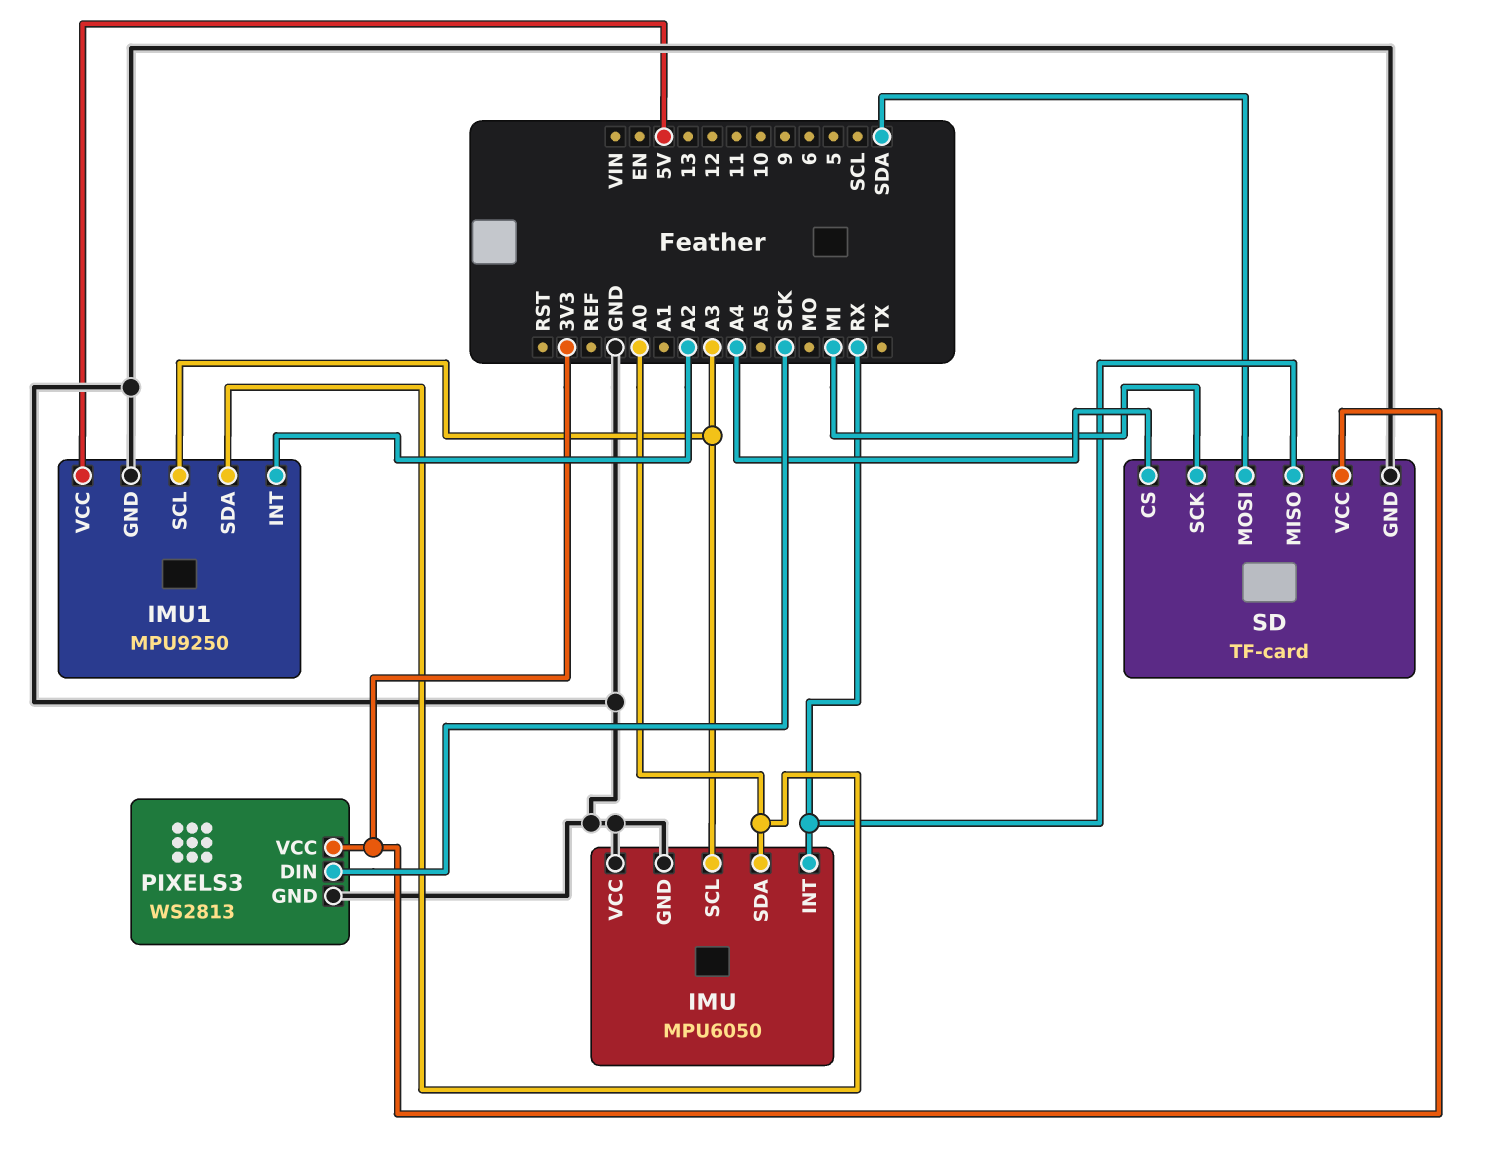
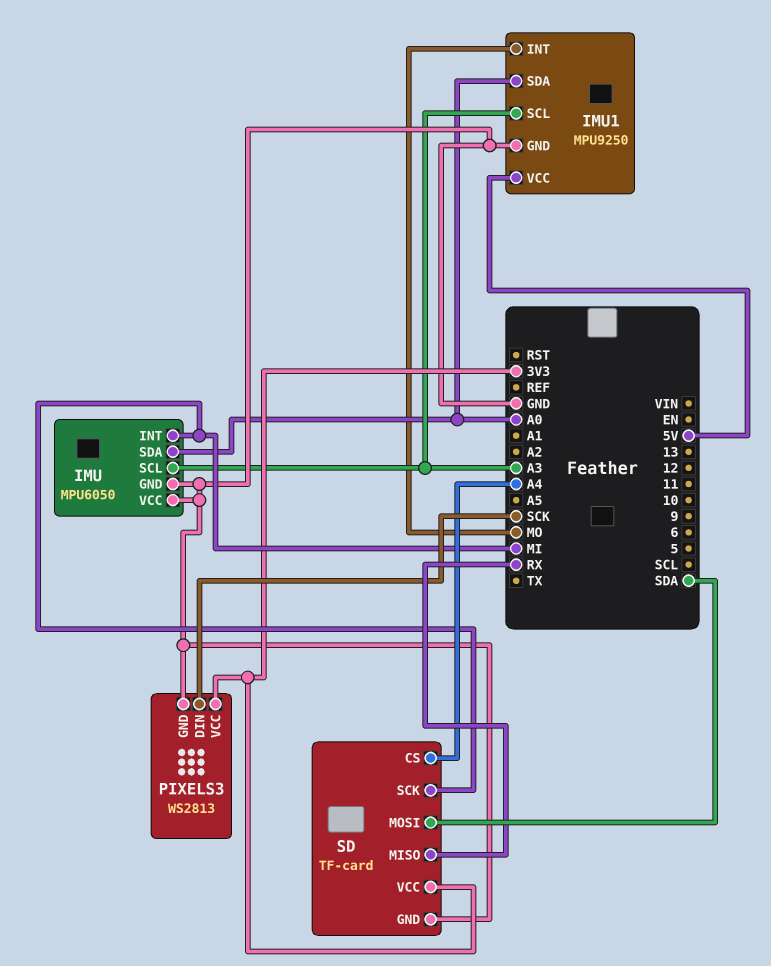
IMU pin INT: RX -> MI
IMU1 pin INT: A2 -> MO

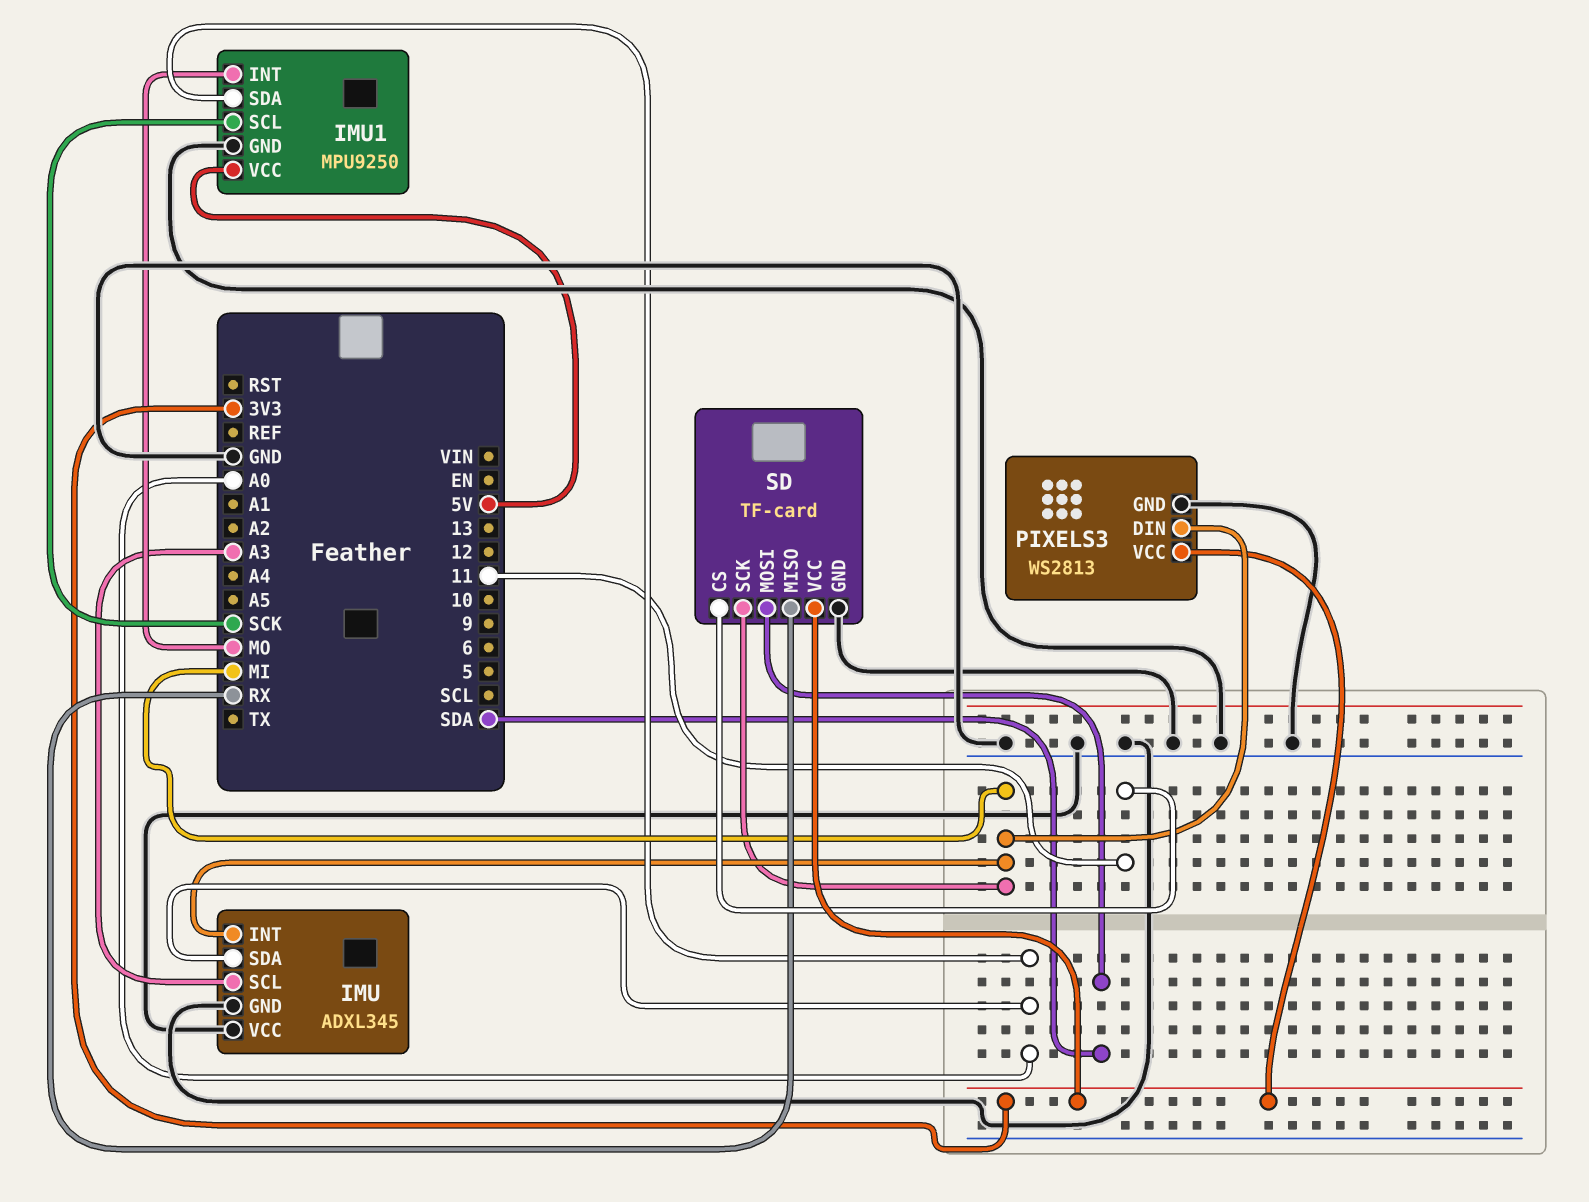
IMU: MPU6050 -> ADXL345
IMU1 pin SCL: A3 -> SCK
PIXELS3 pin DIN: SCK -> MI
SD pin CS: A4 -> 11

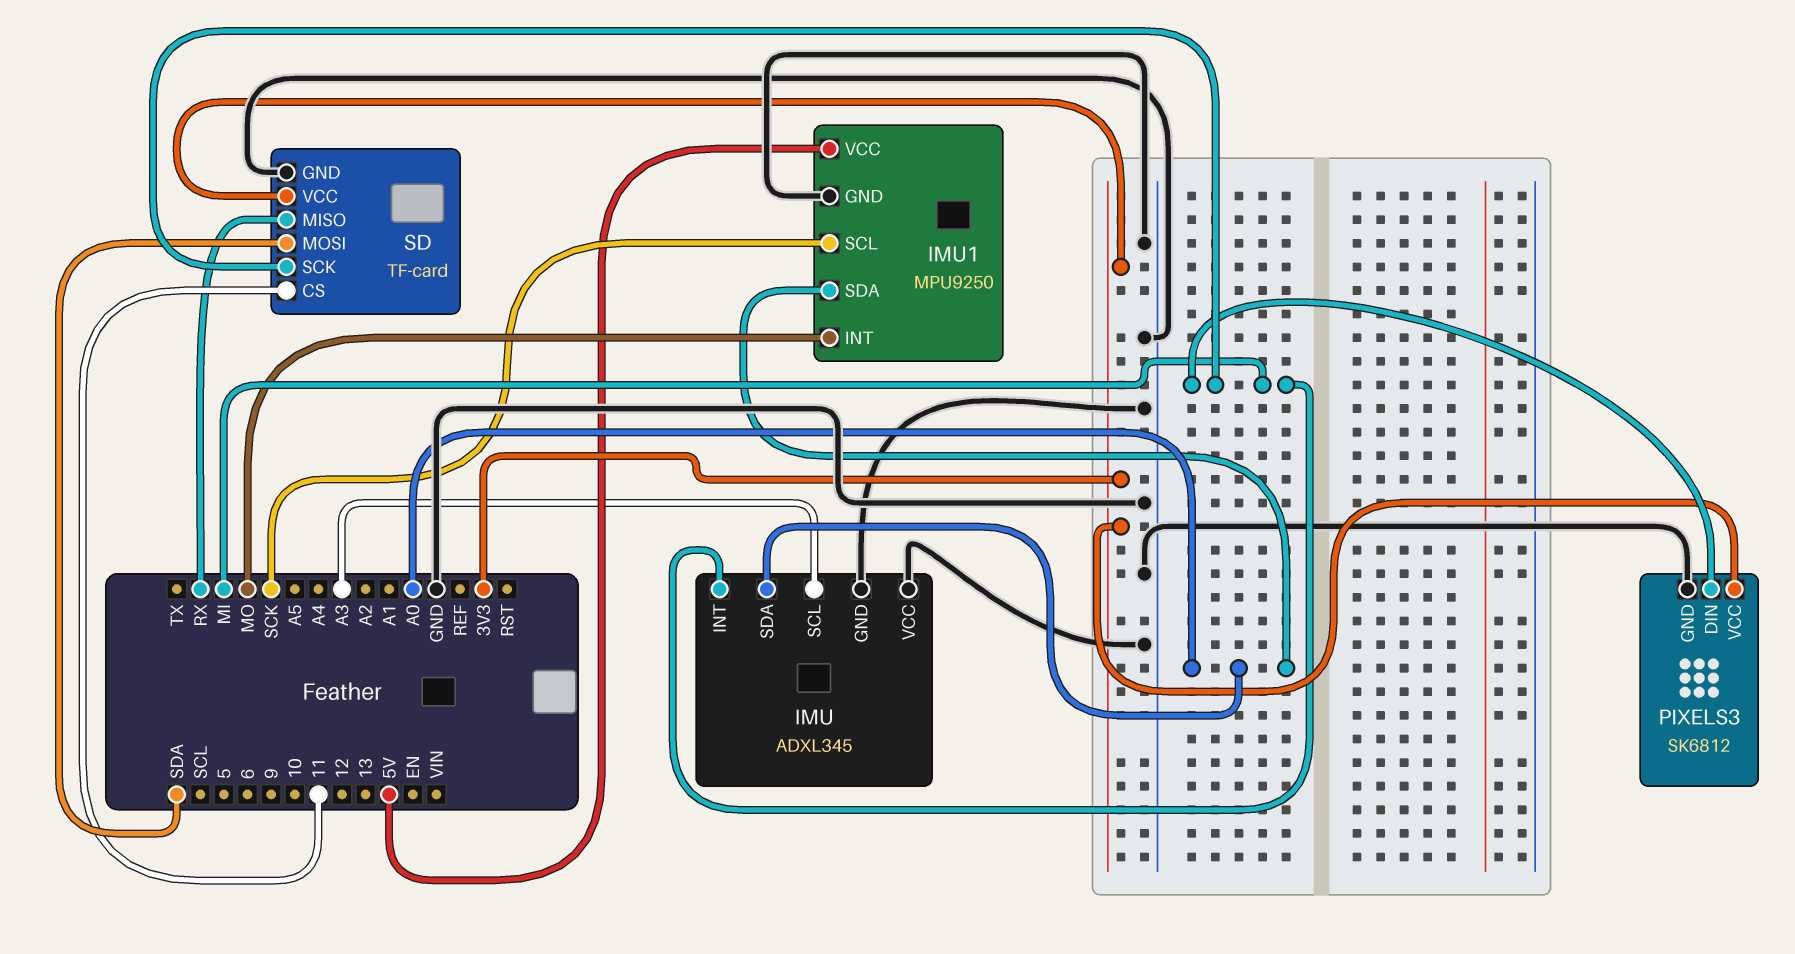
PIXELS3: WS2813 -> SK6812

